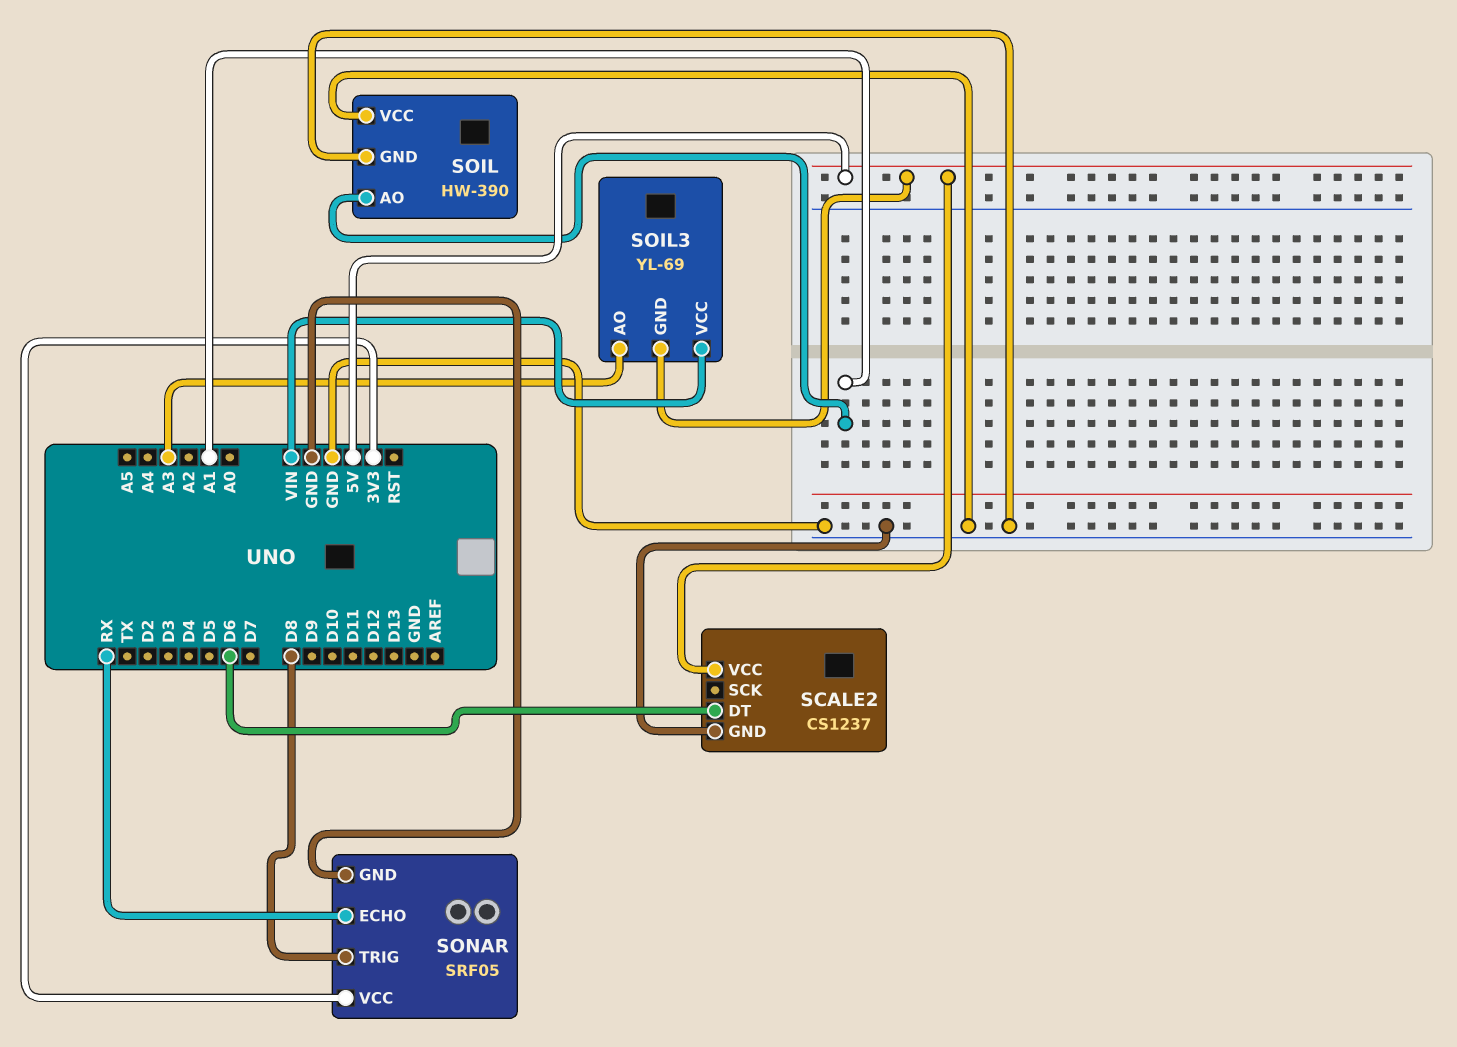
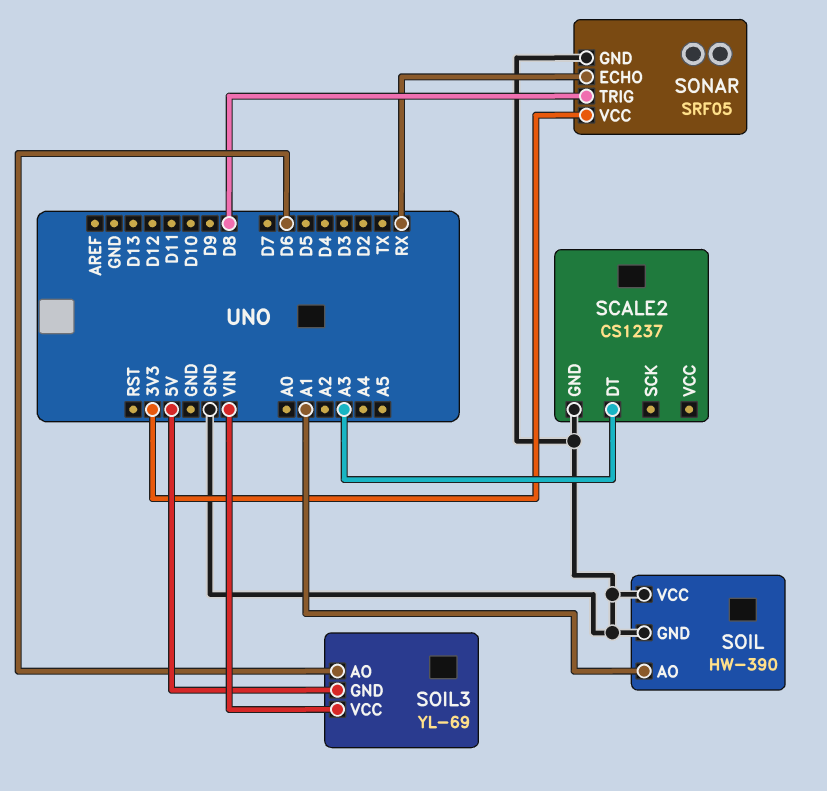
SCALE2 pin DT: D6 -> A3
SCALE2 pin VCC: 5V -> none
SOIL3 pin AO: A3 -> D6

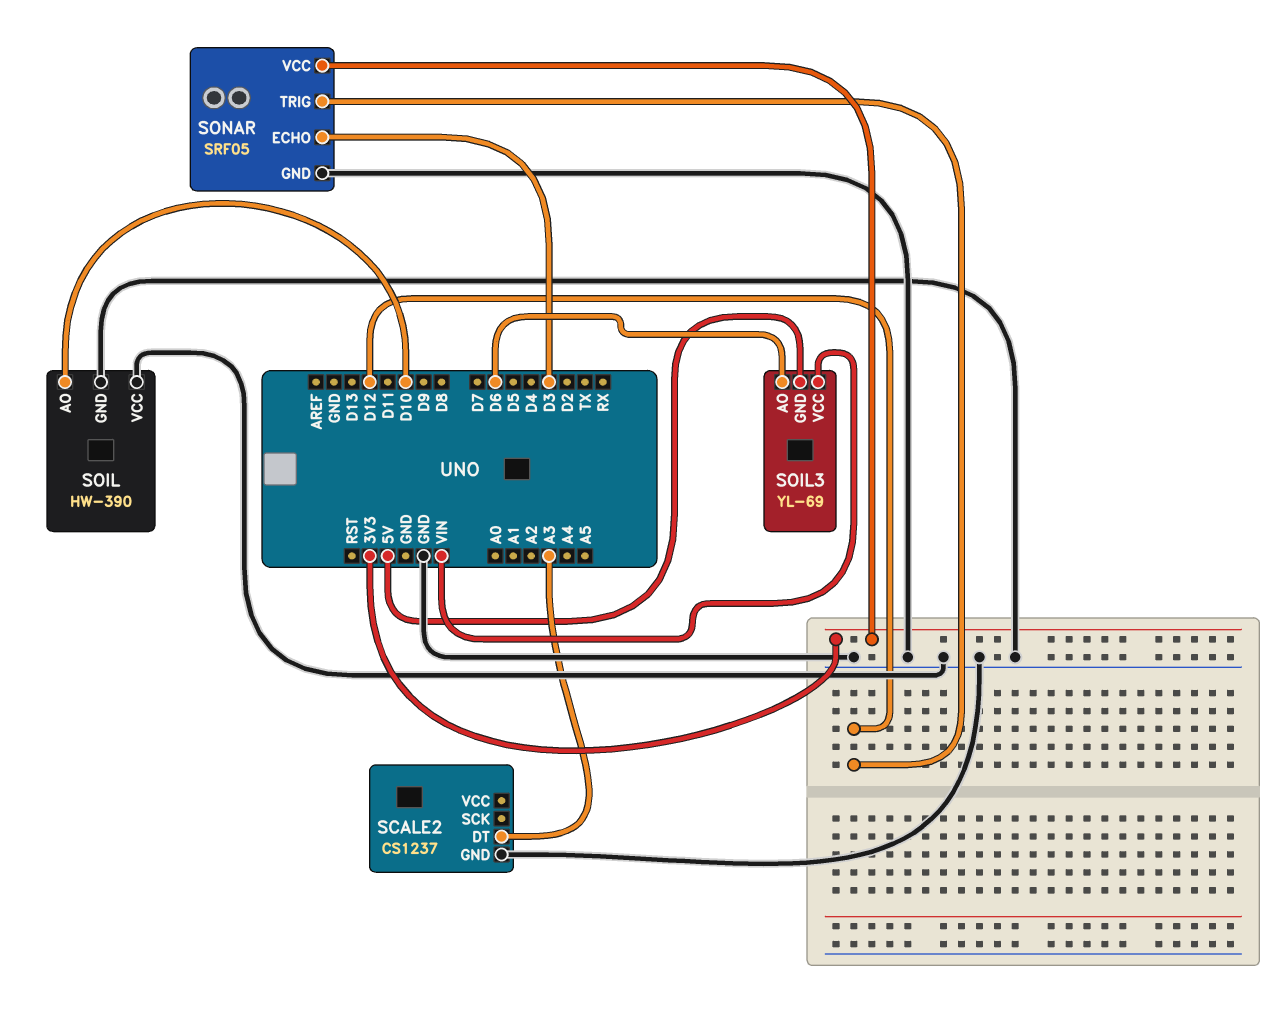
SOIL pin AO: A1 -> D10
SONAR pin ECHO: RX -> D3
SONAR pin TRIG: D8 -> D12

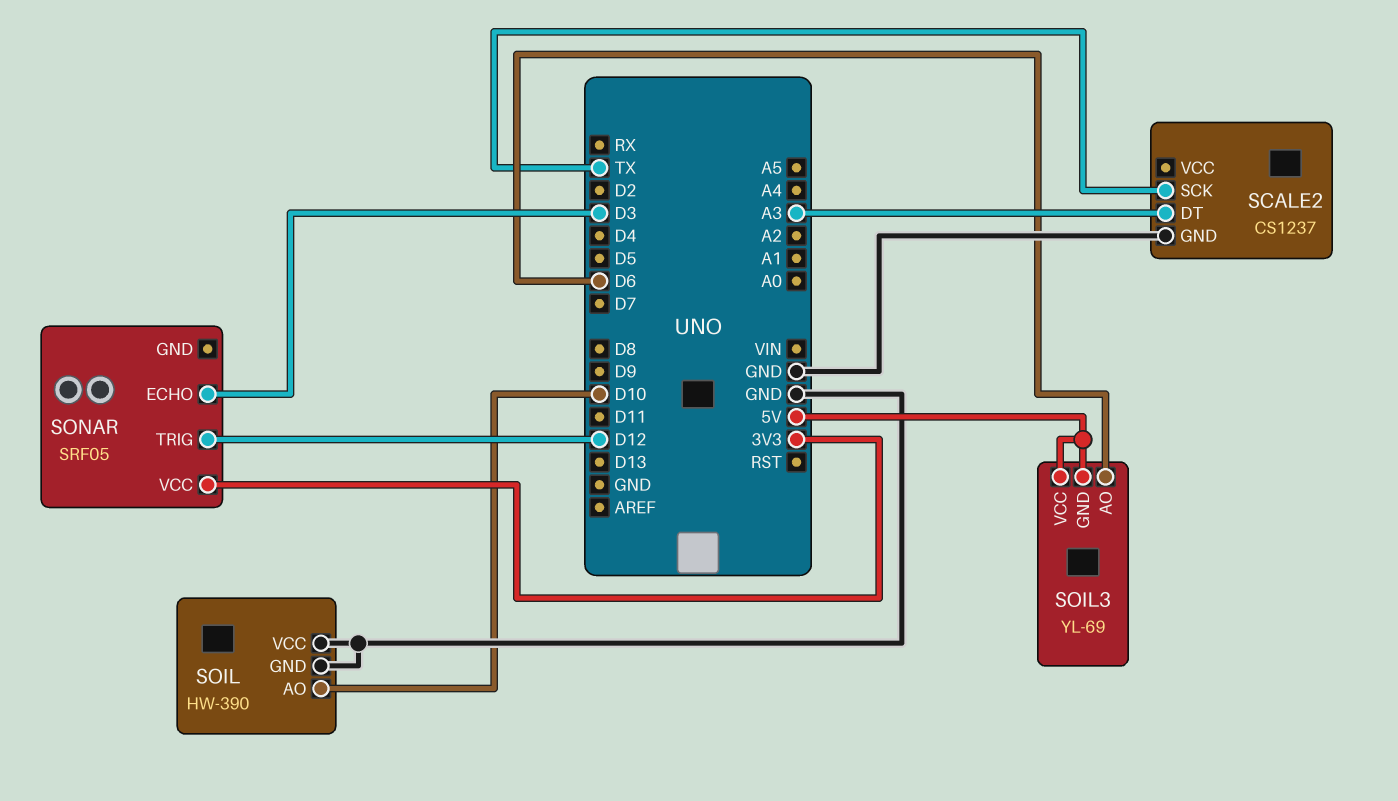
SCALE2 pin SCK: none -> TX
SOIL3 pin VCC: VIN -> 5V
SONAR pin GND: GND -> none

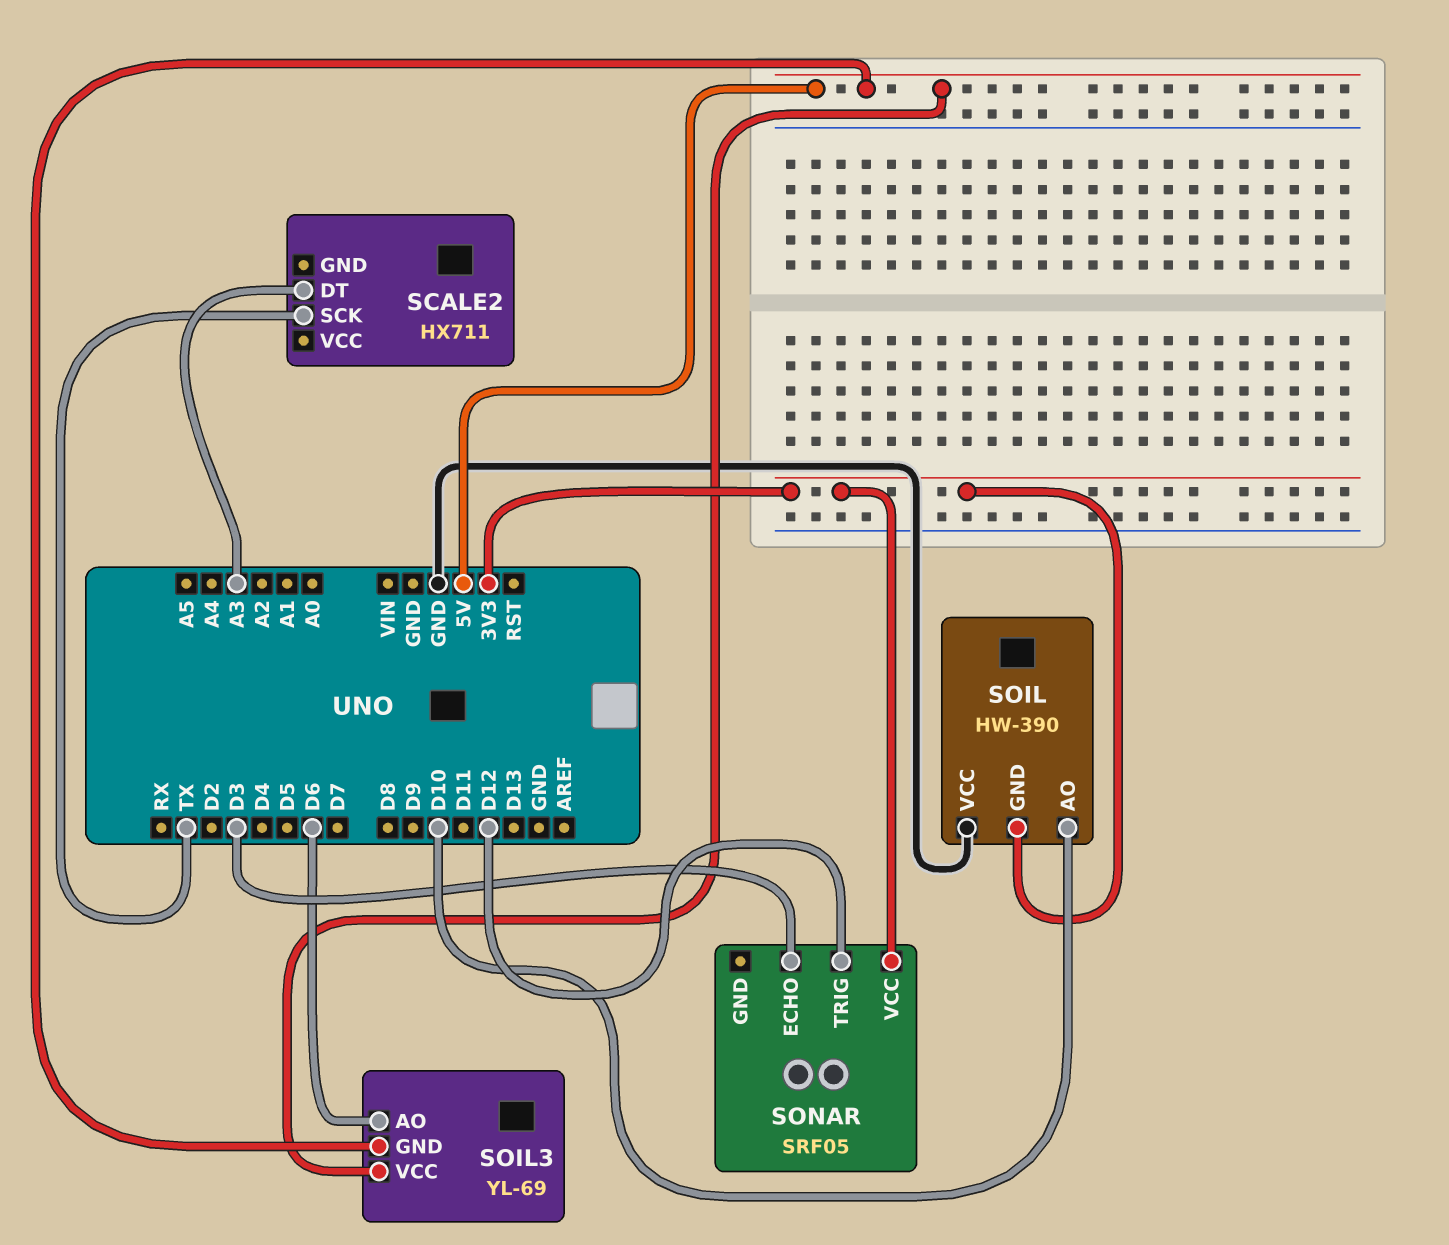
SCALE2: CS1237 -> HX711
SCALE2 pin GND: GND -> none
SOIL pin GND: GND -> 3V3

